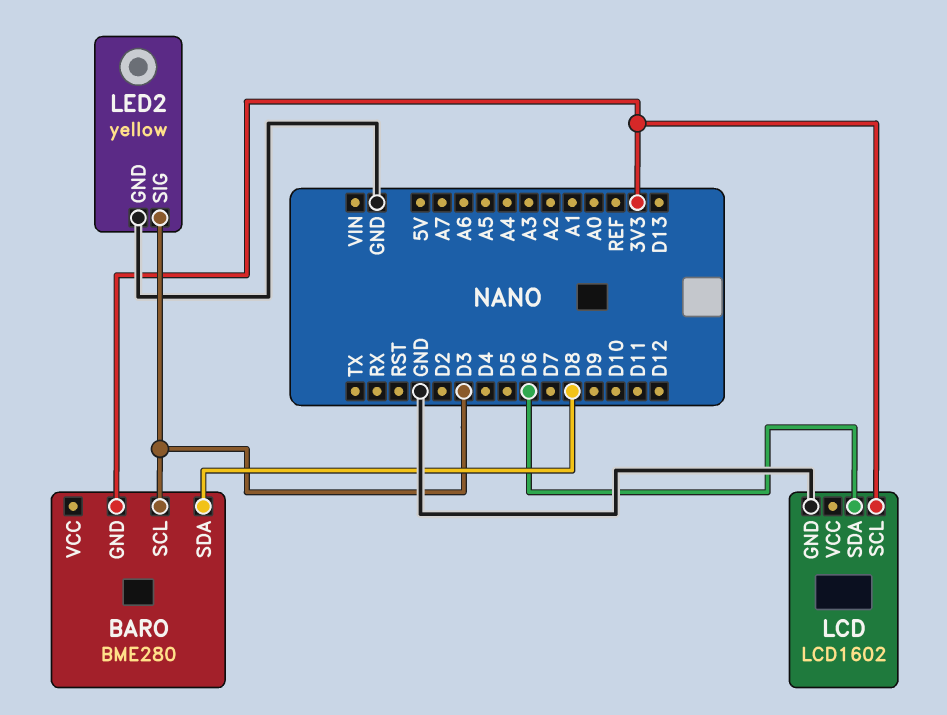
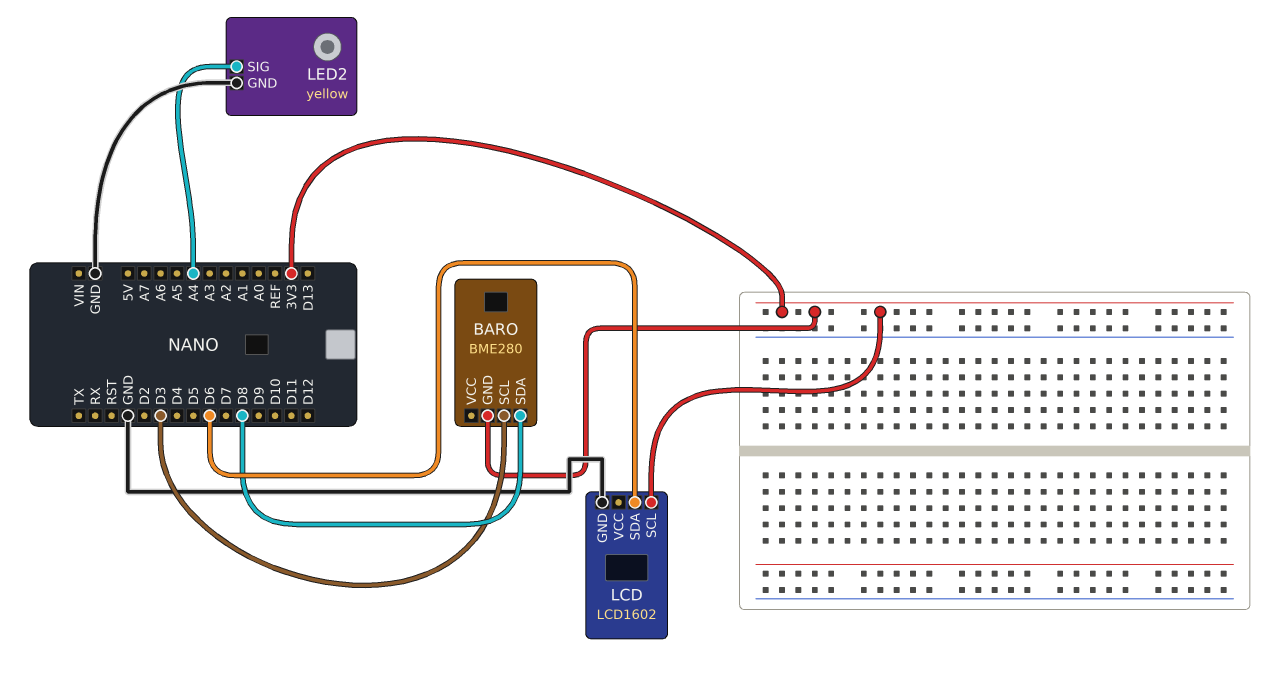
LED2 pin SIG: D3 -> A4

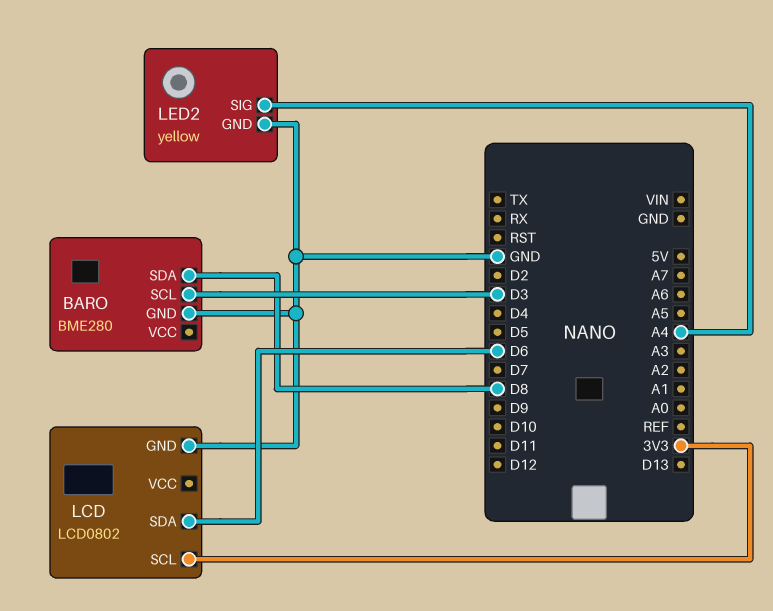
BARO pin GND: 3V3 -> GND
LCD: LCD1602 -> LCD0802

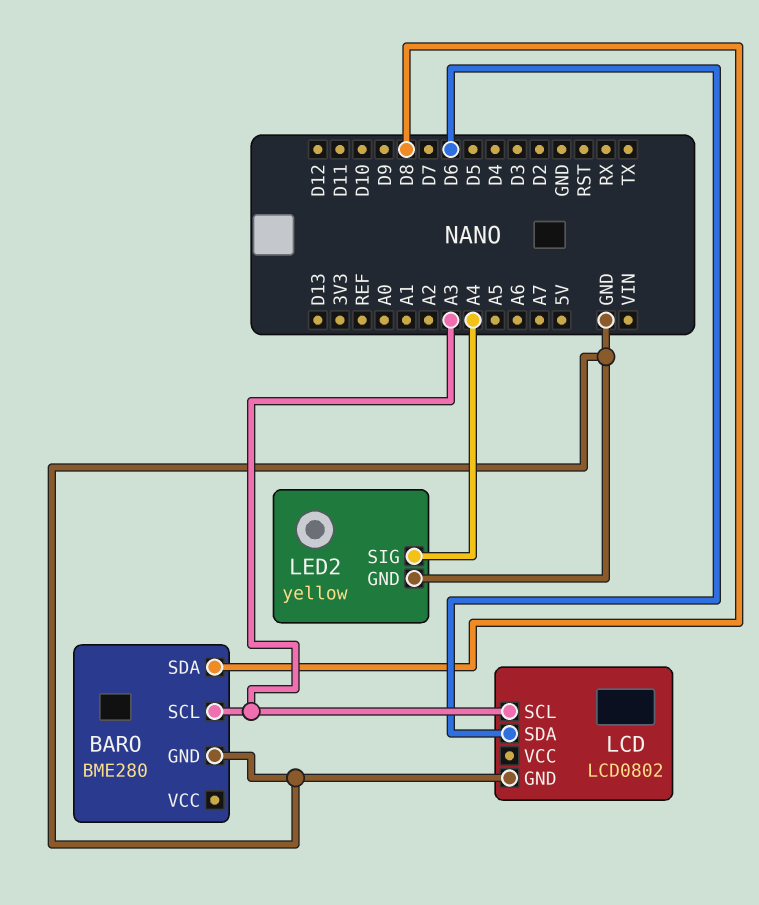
BARO pin SCL: D3 -> A3
LCD pin SCL: 3V3 -> A3

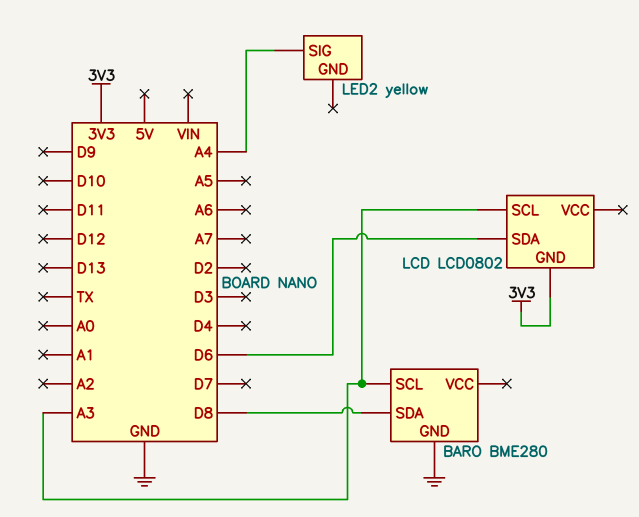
LCD pin GND: GND -> 3V3
LED2 pin GND: GND -> none

